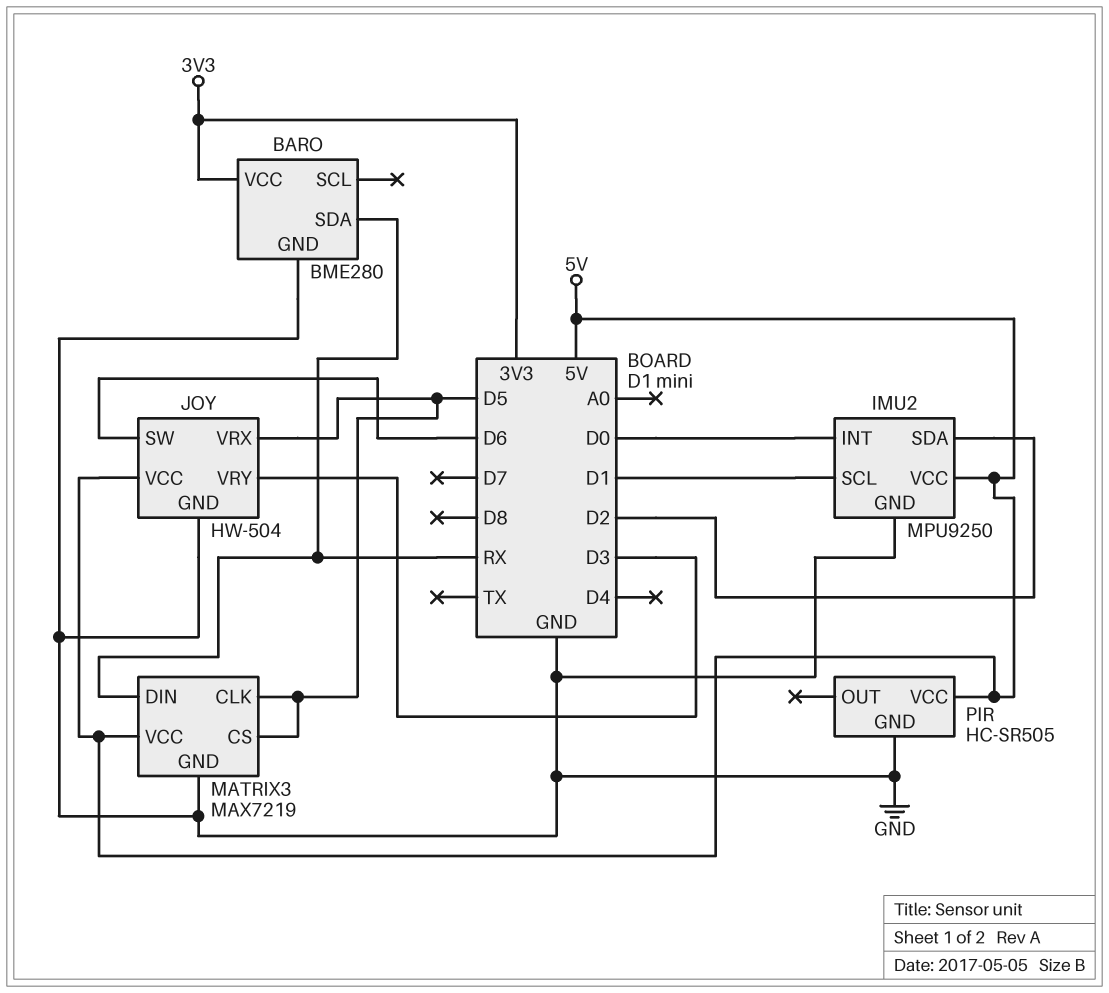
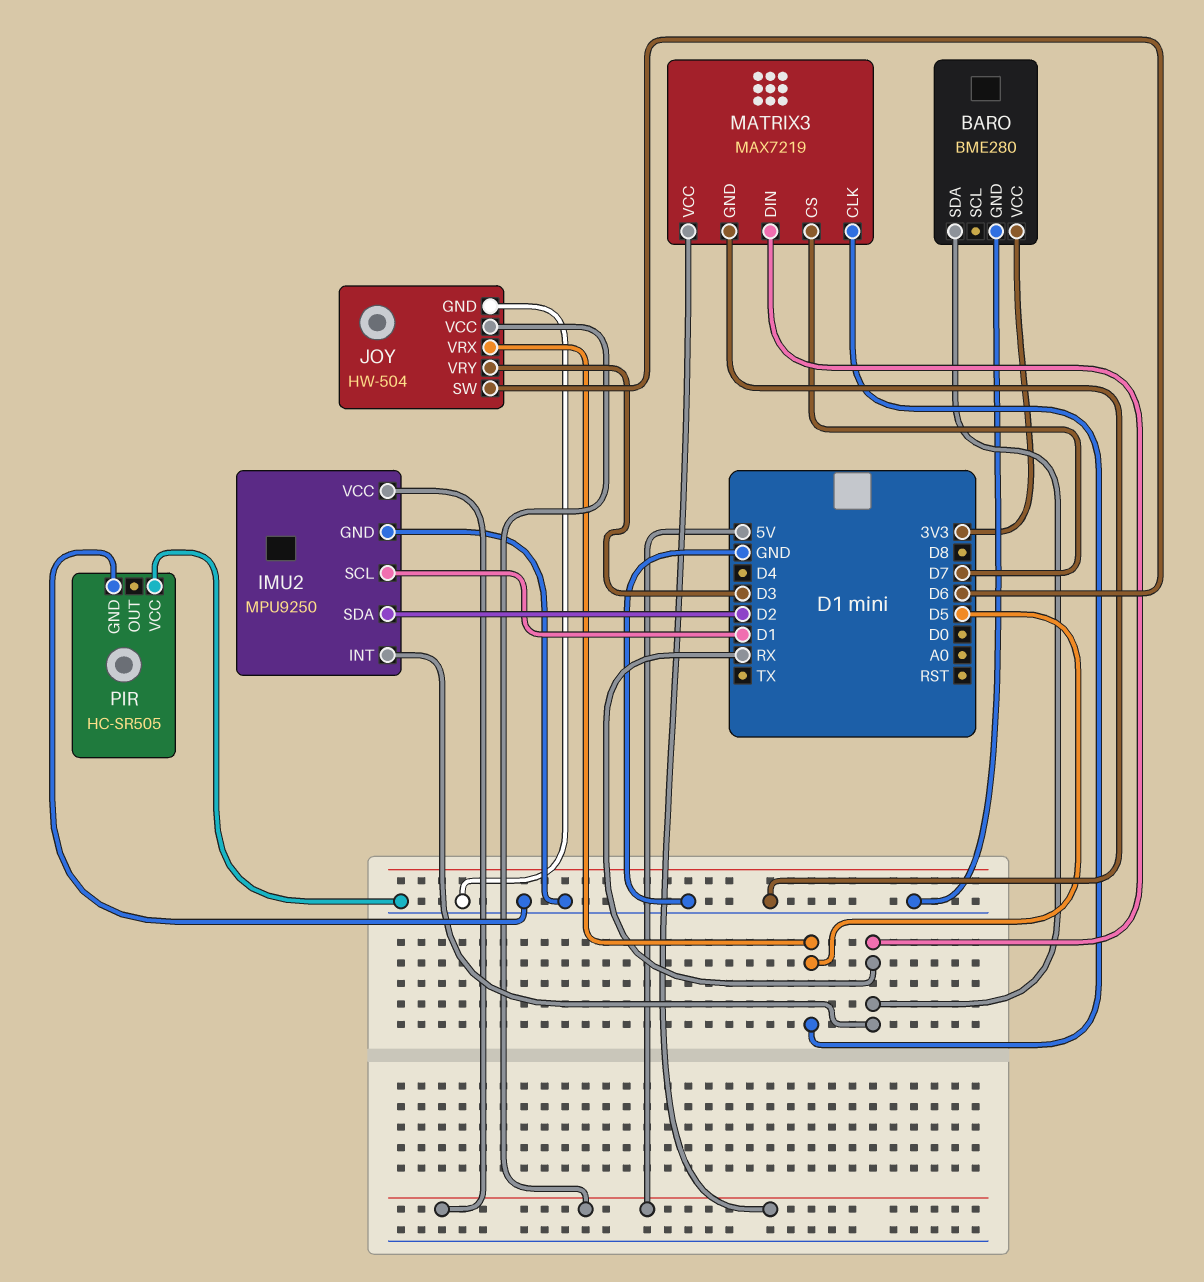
IMU2 pin INT: D0 -> RX
MATRIX3 pin CS: D5 -> D7
PIR pin VCC: 5V -> GND

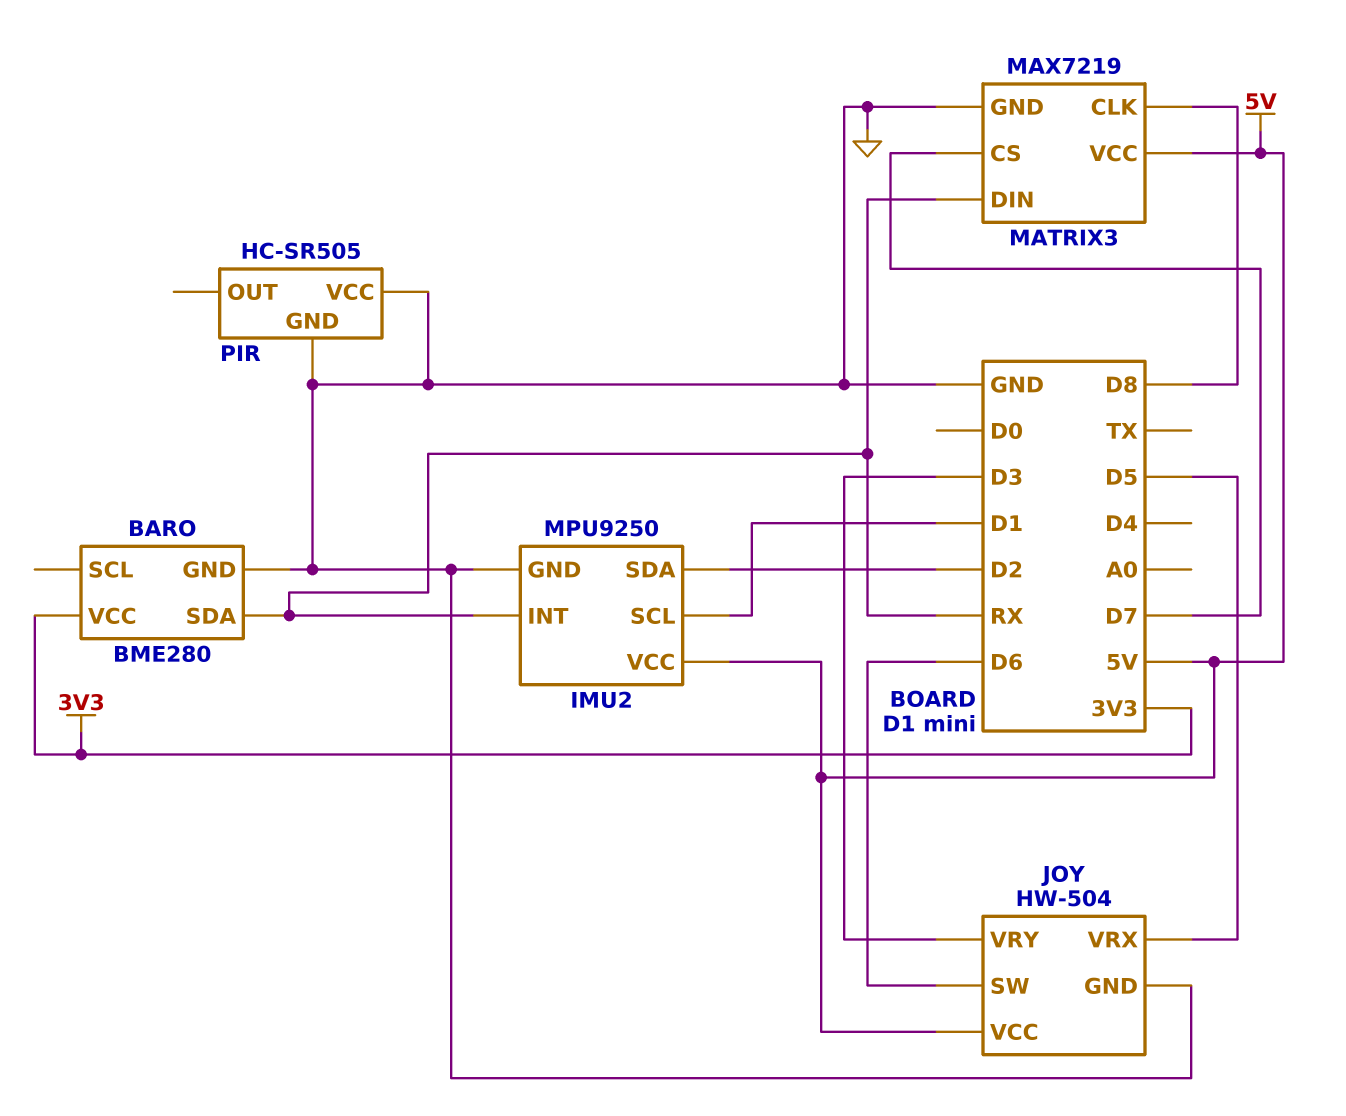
MATRIX3 pin CLK: D5 -> D8

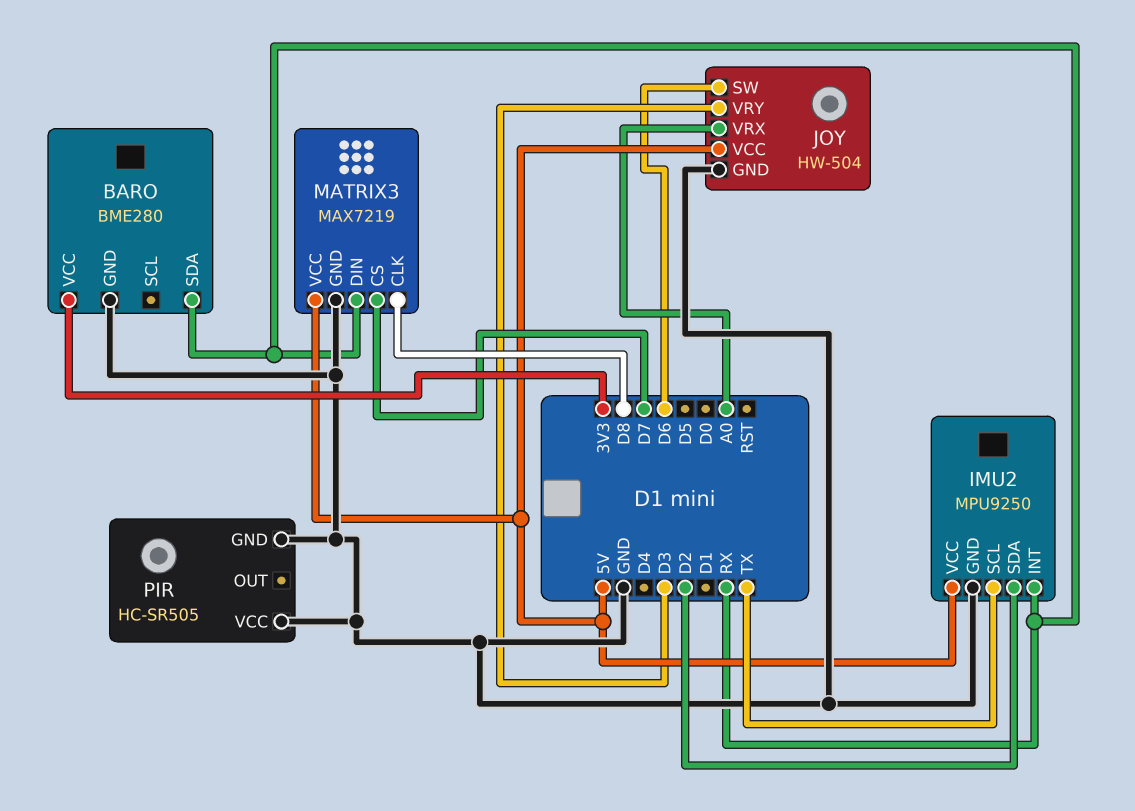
IMU2 pin SCL: D1 -> TX
JOY pin VRX: D5 -> A0

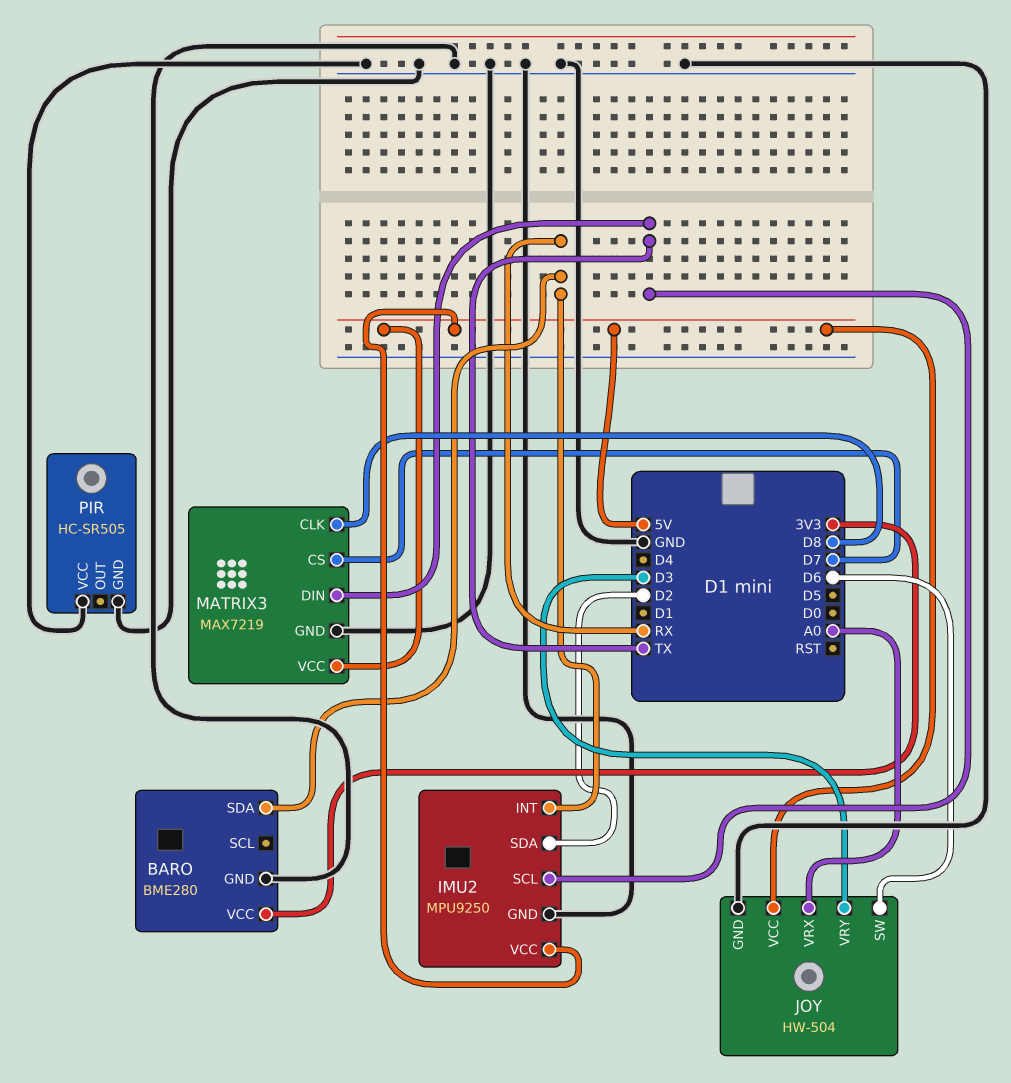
MATRIX3 pin DIN: RX -> TX

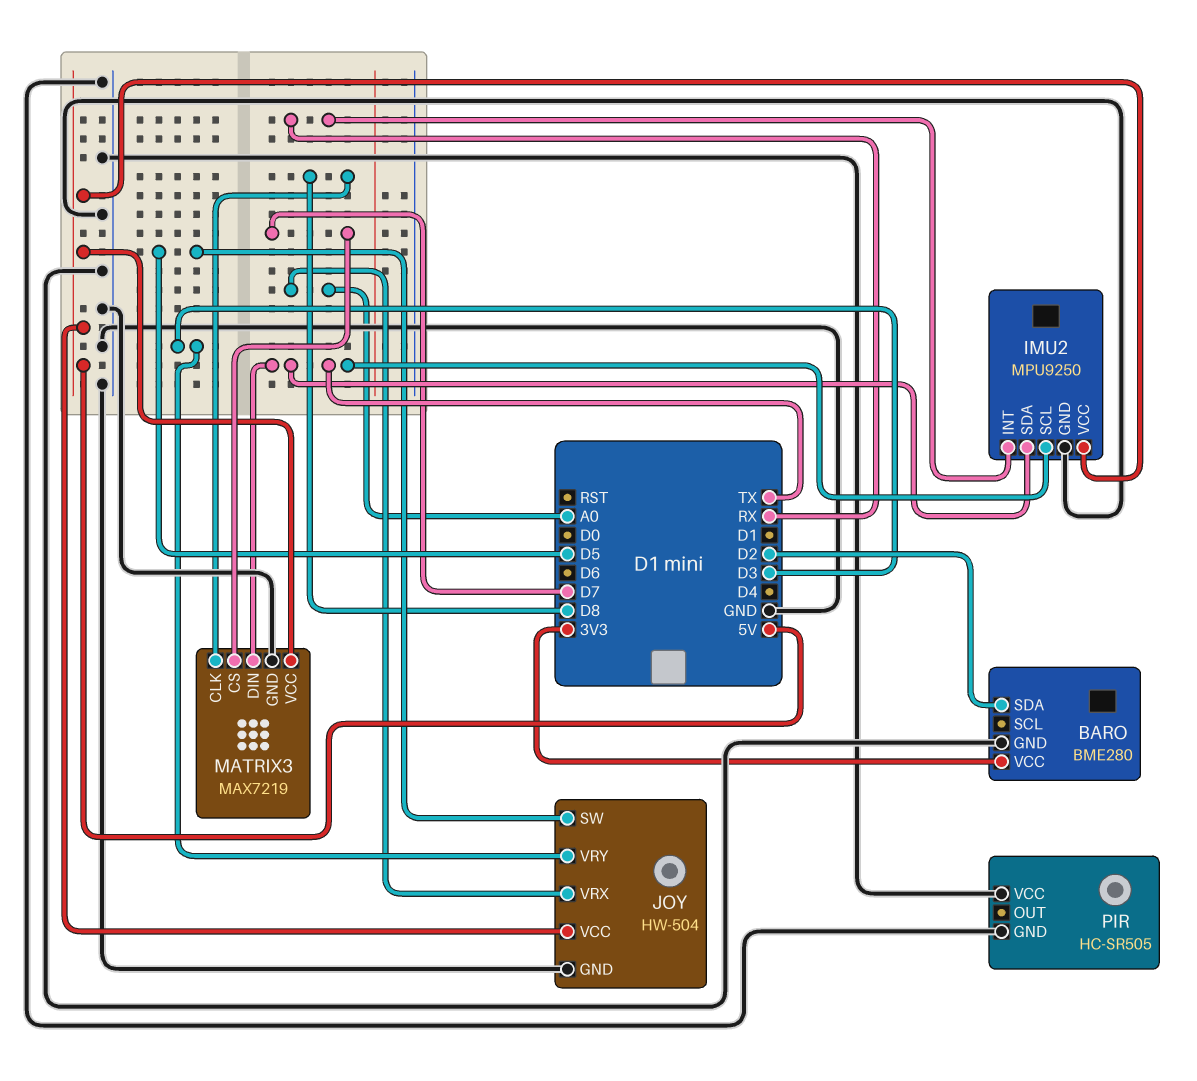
BARO pin SDA: RX -> D2
IMU2 pin SDA: D2 -> TX
JOY pin SW: D6 -> D5

